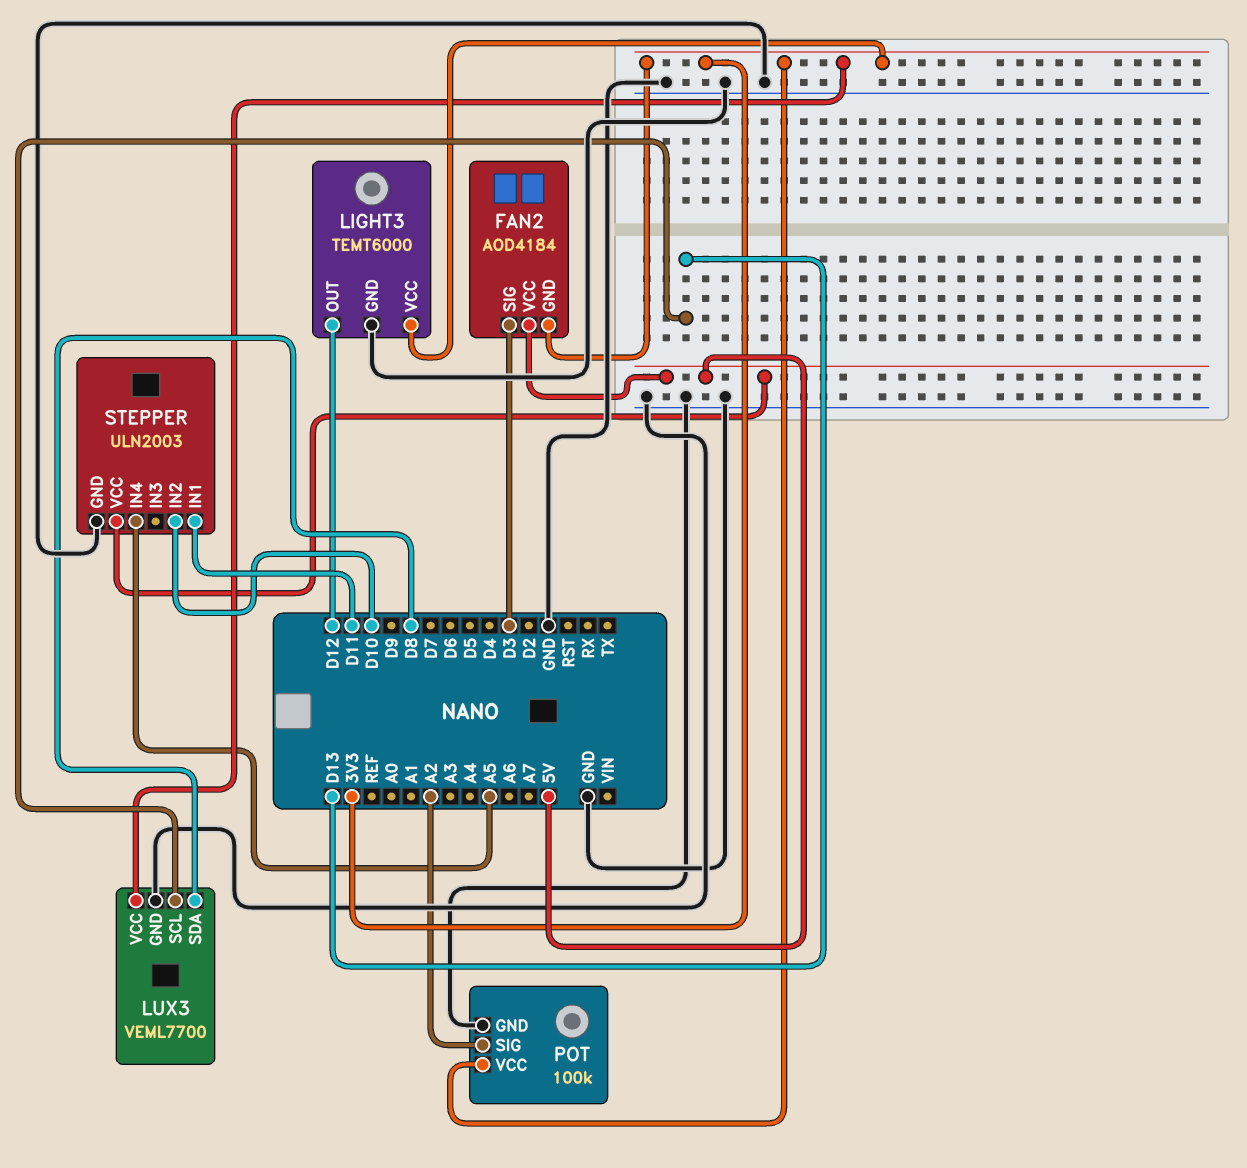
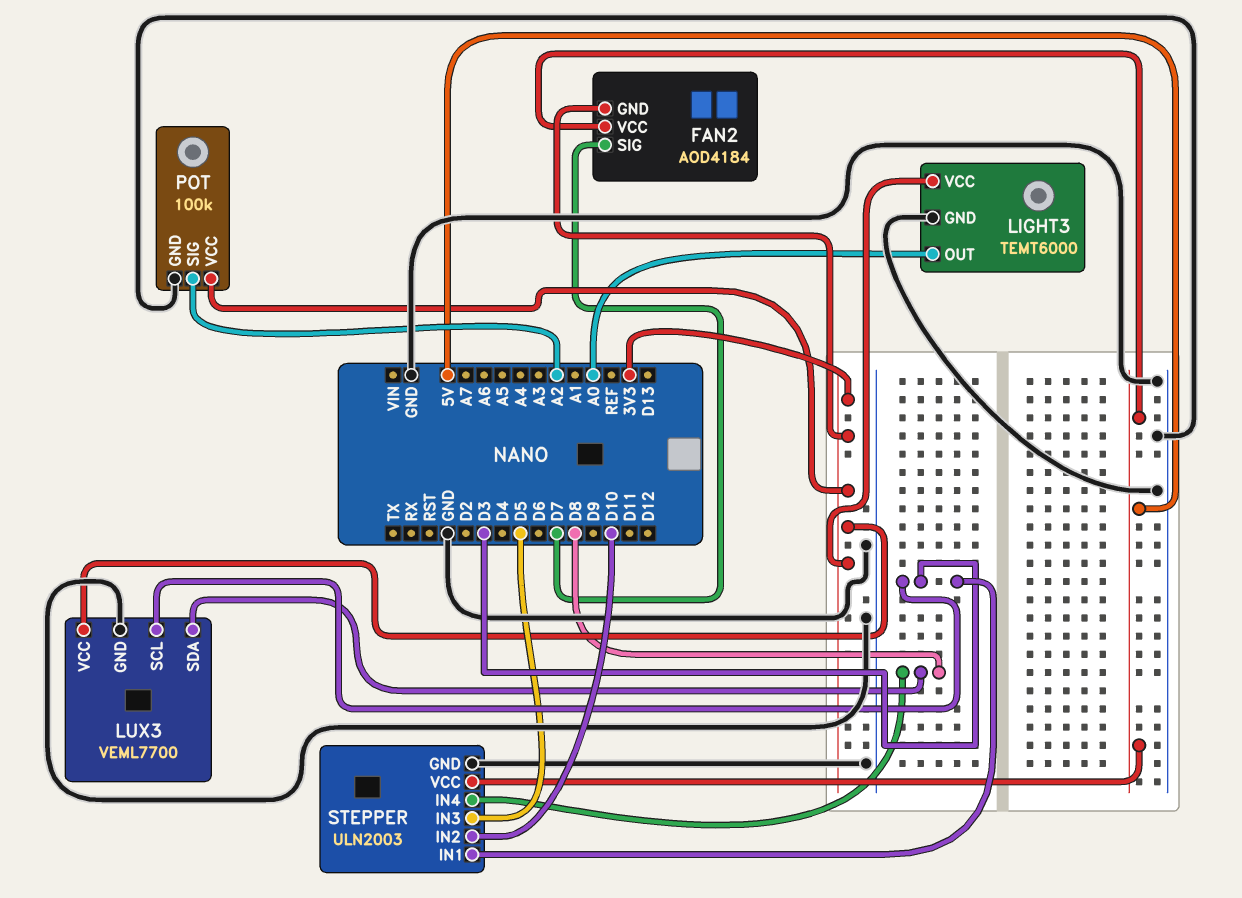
FAN2 pin SIG: D3 -> D7
LIGHT3 pin OUT: D12 -> A0
LUX3 pin SCL: D13 -> D3
STEPPER pin IN1: D11 -> D3
STEPPER pin IN3: none -> D5
STEPPER pin IN4: A5 -> D8

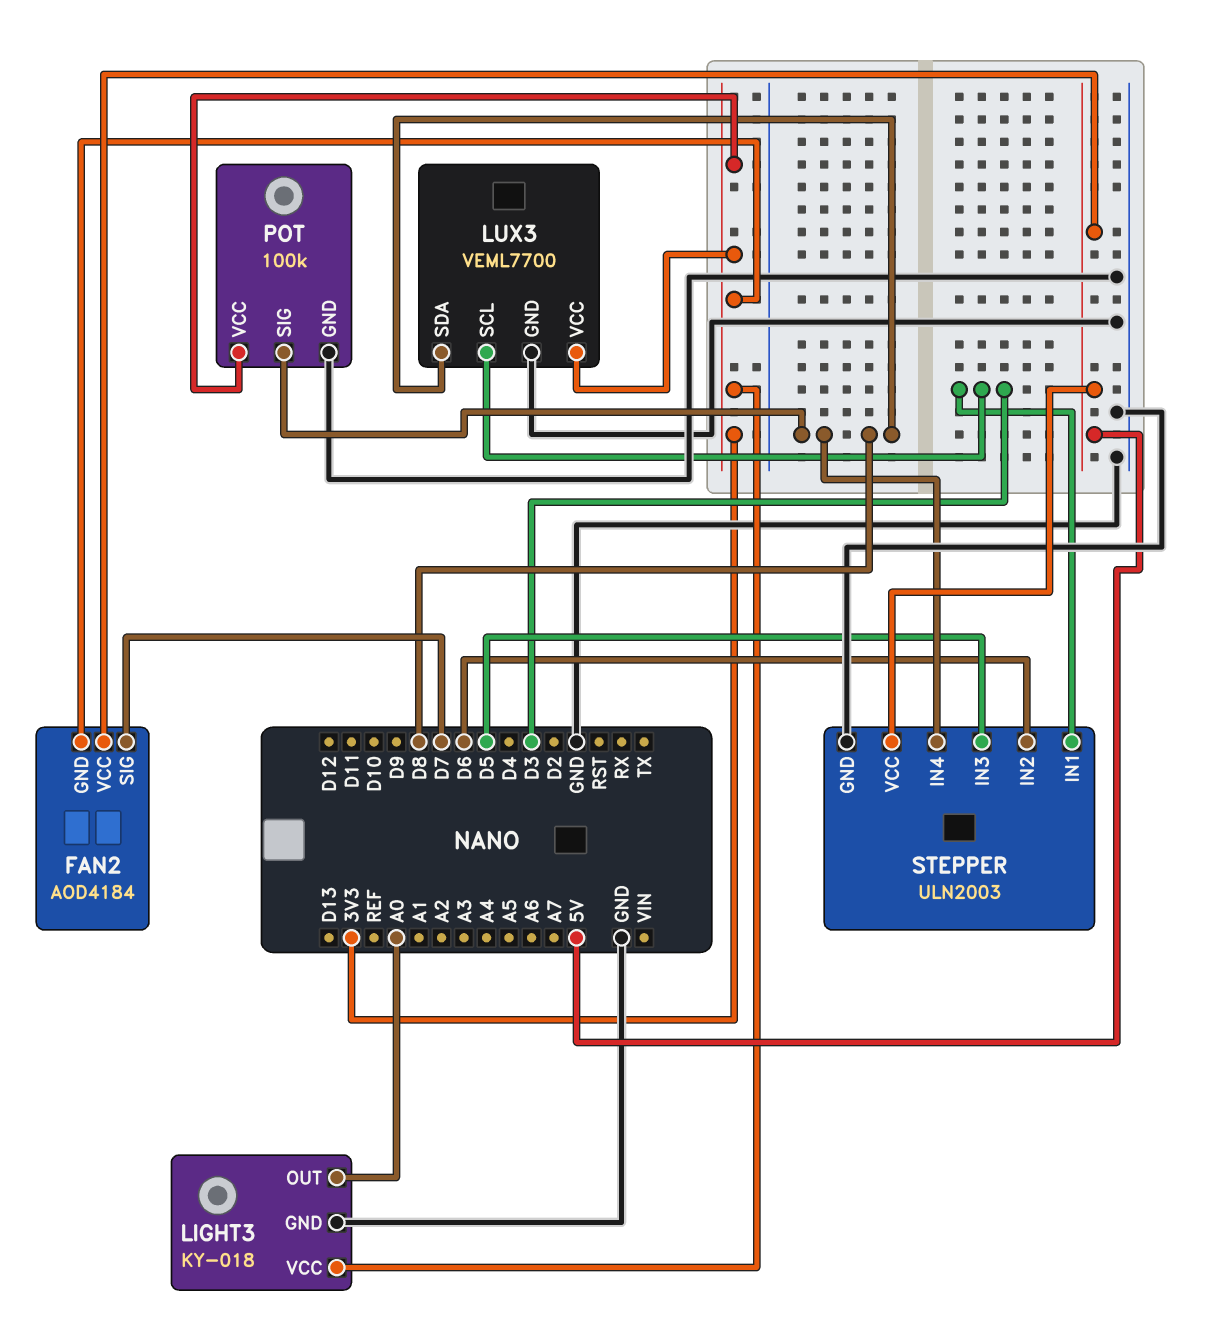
LIGHT3: TEMT6000 -> KY-018
POT pin SIG: A2 -> D8
STEPPER pin IN2: D10 -> D6

